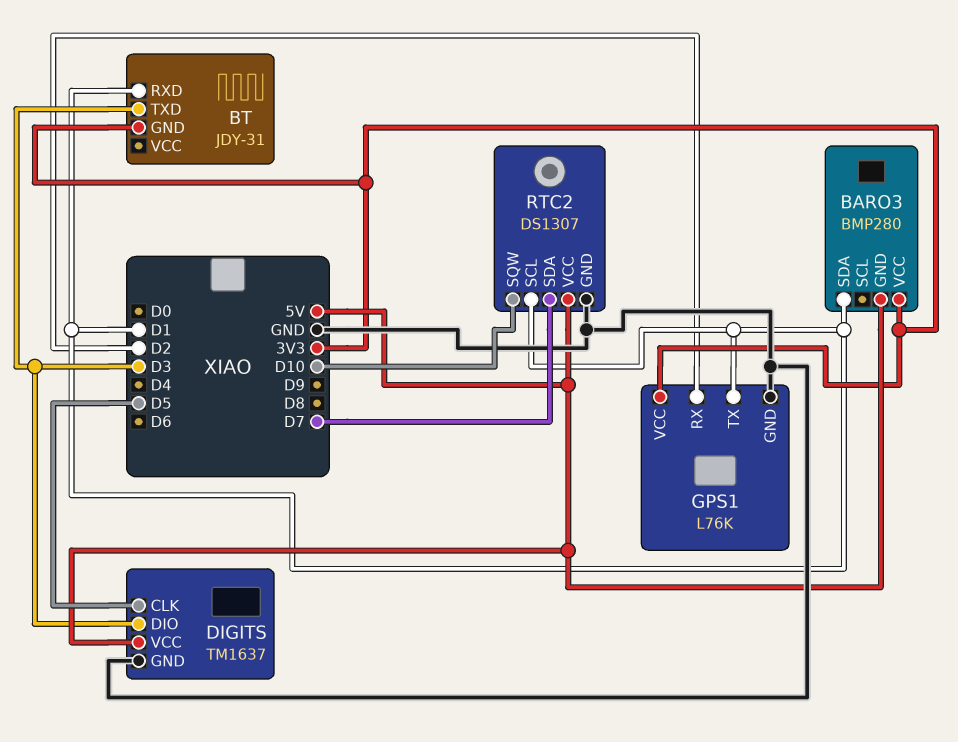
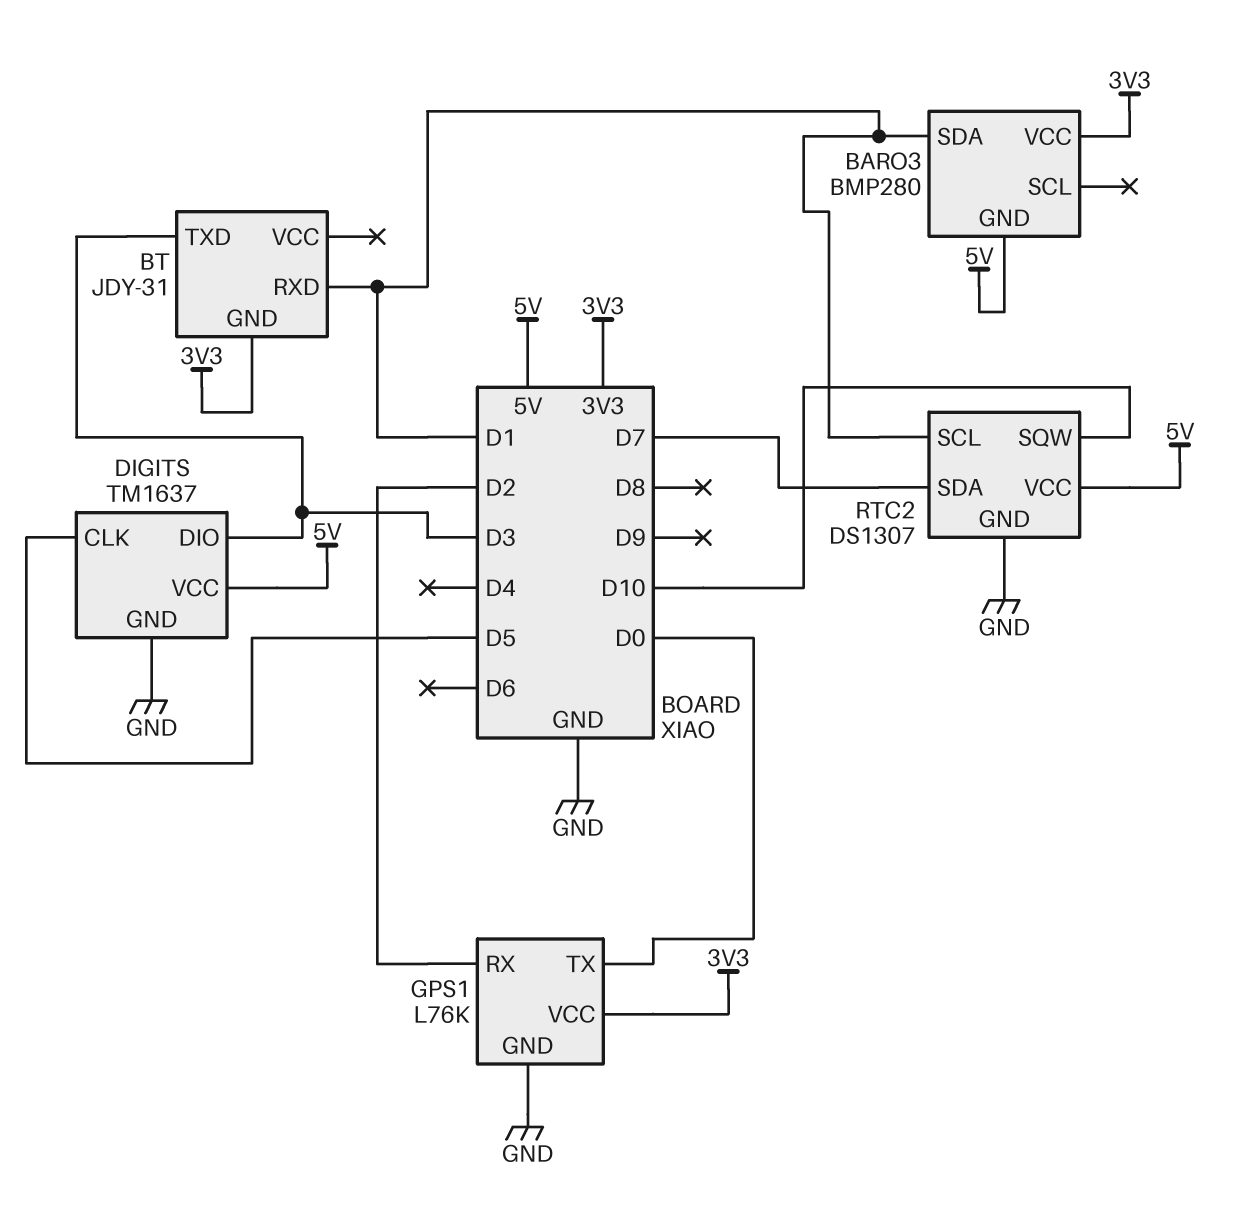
GPS1 pin TX: D1 -> D0

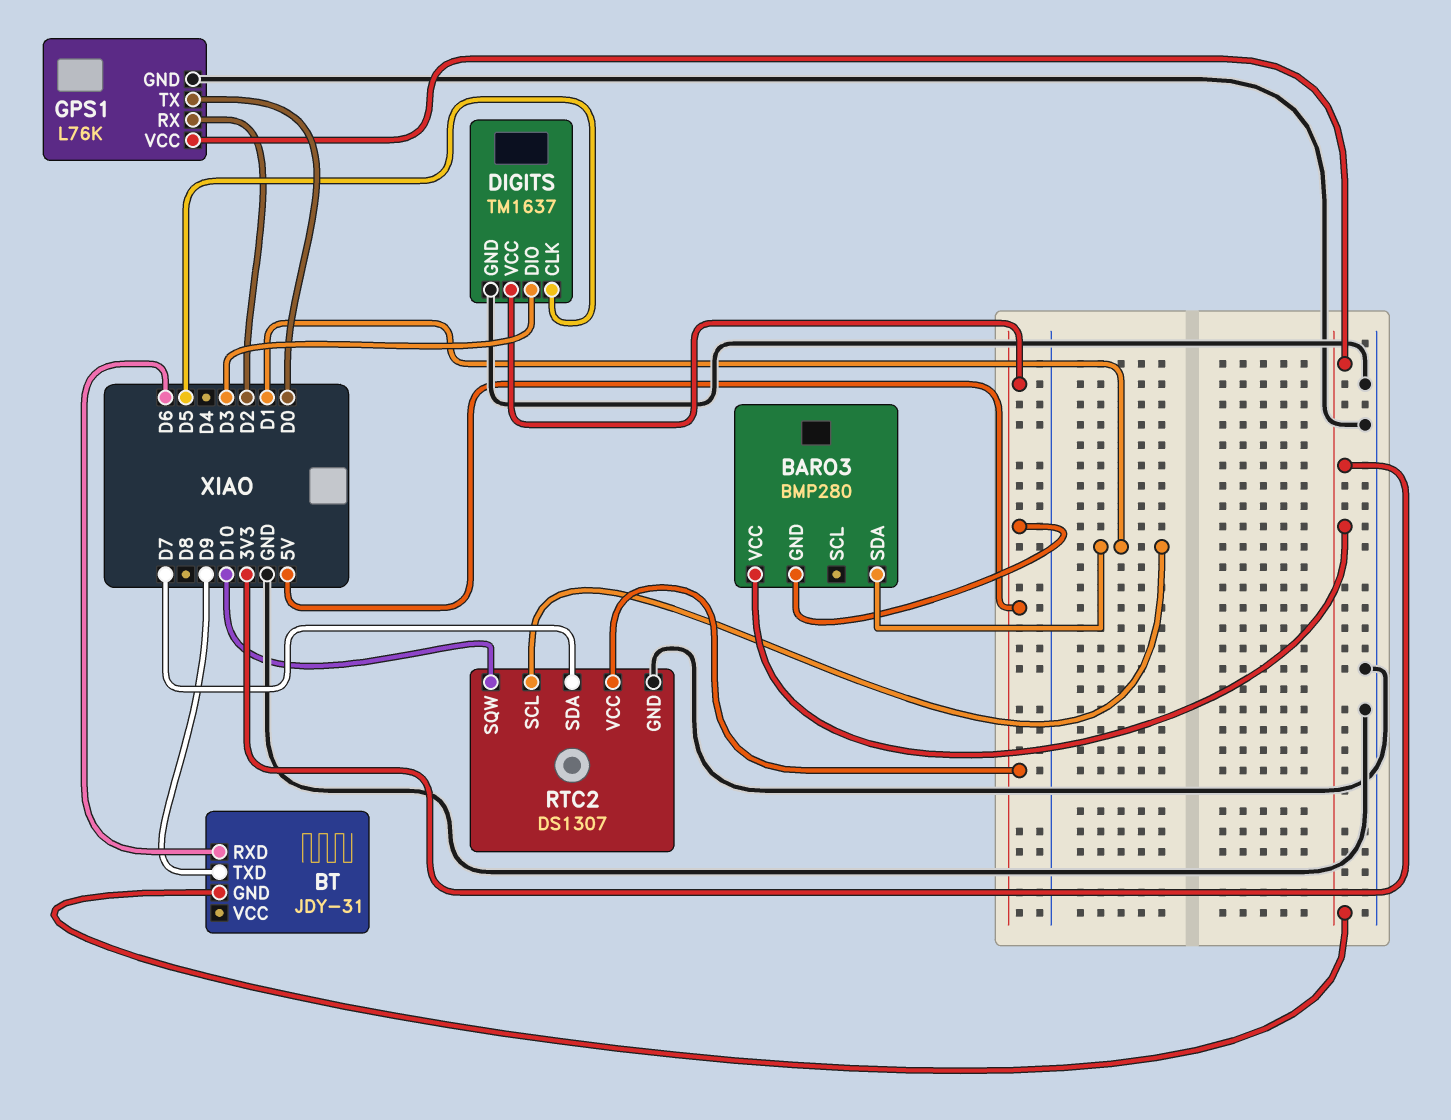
BT pin RXD: D1 -> D6
BT pin TXD: D3 -> D9

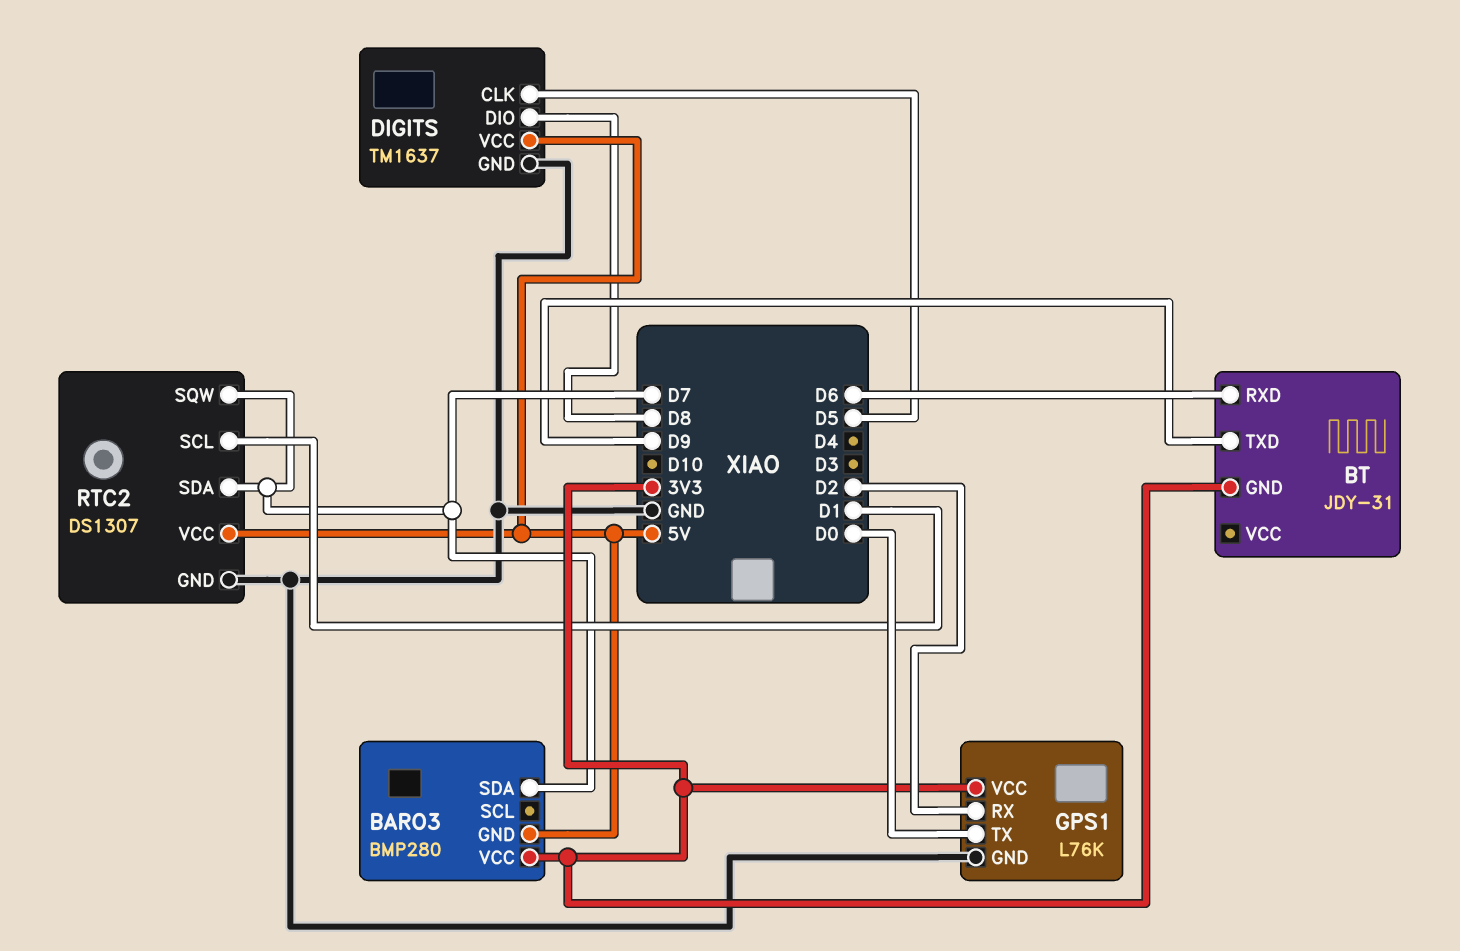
BARO3 pin SDA: D1 -> D7
DIGITS pin DIO: D3 -> D8
RTC2 pin SQW: D10 -> D7

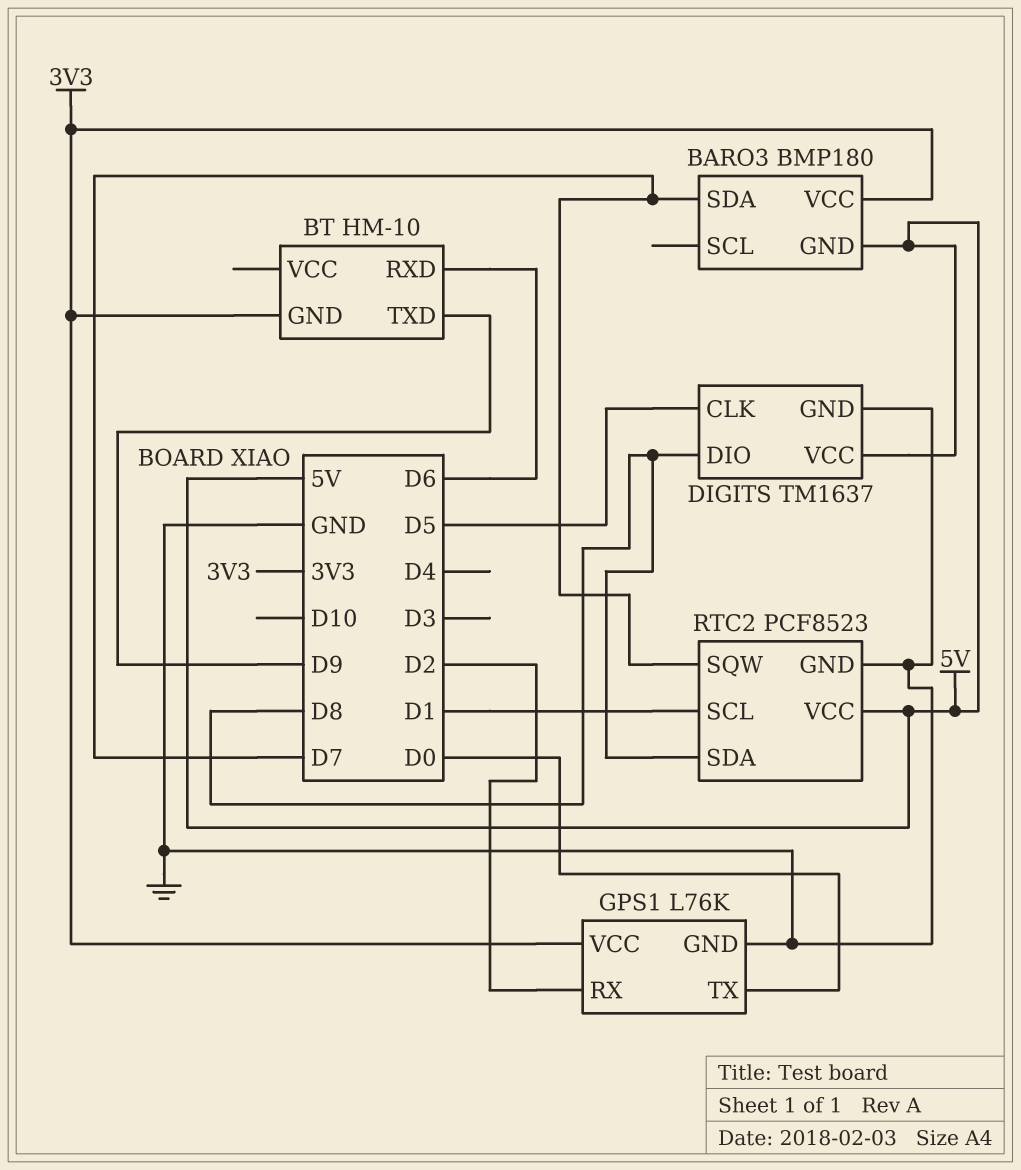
BARO3: BMP280 -> BMP180
BT: JDY-31 -> HM-10
RTC2: DS1307 -> PCF8523
RTC2 pin SDA: D7 -> D8

